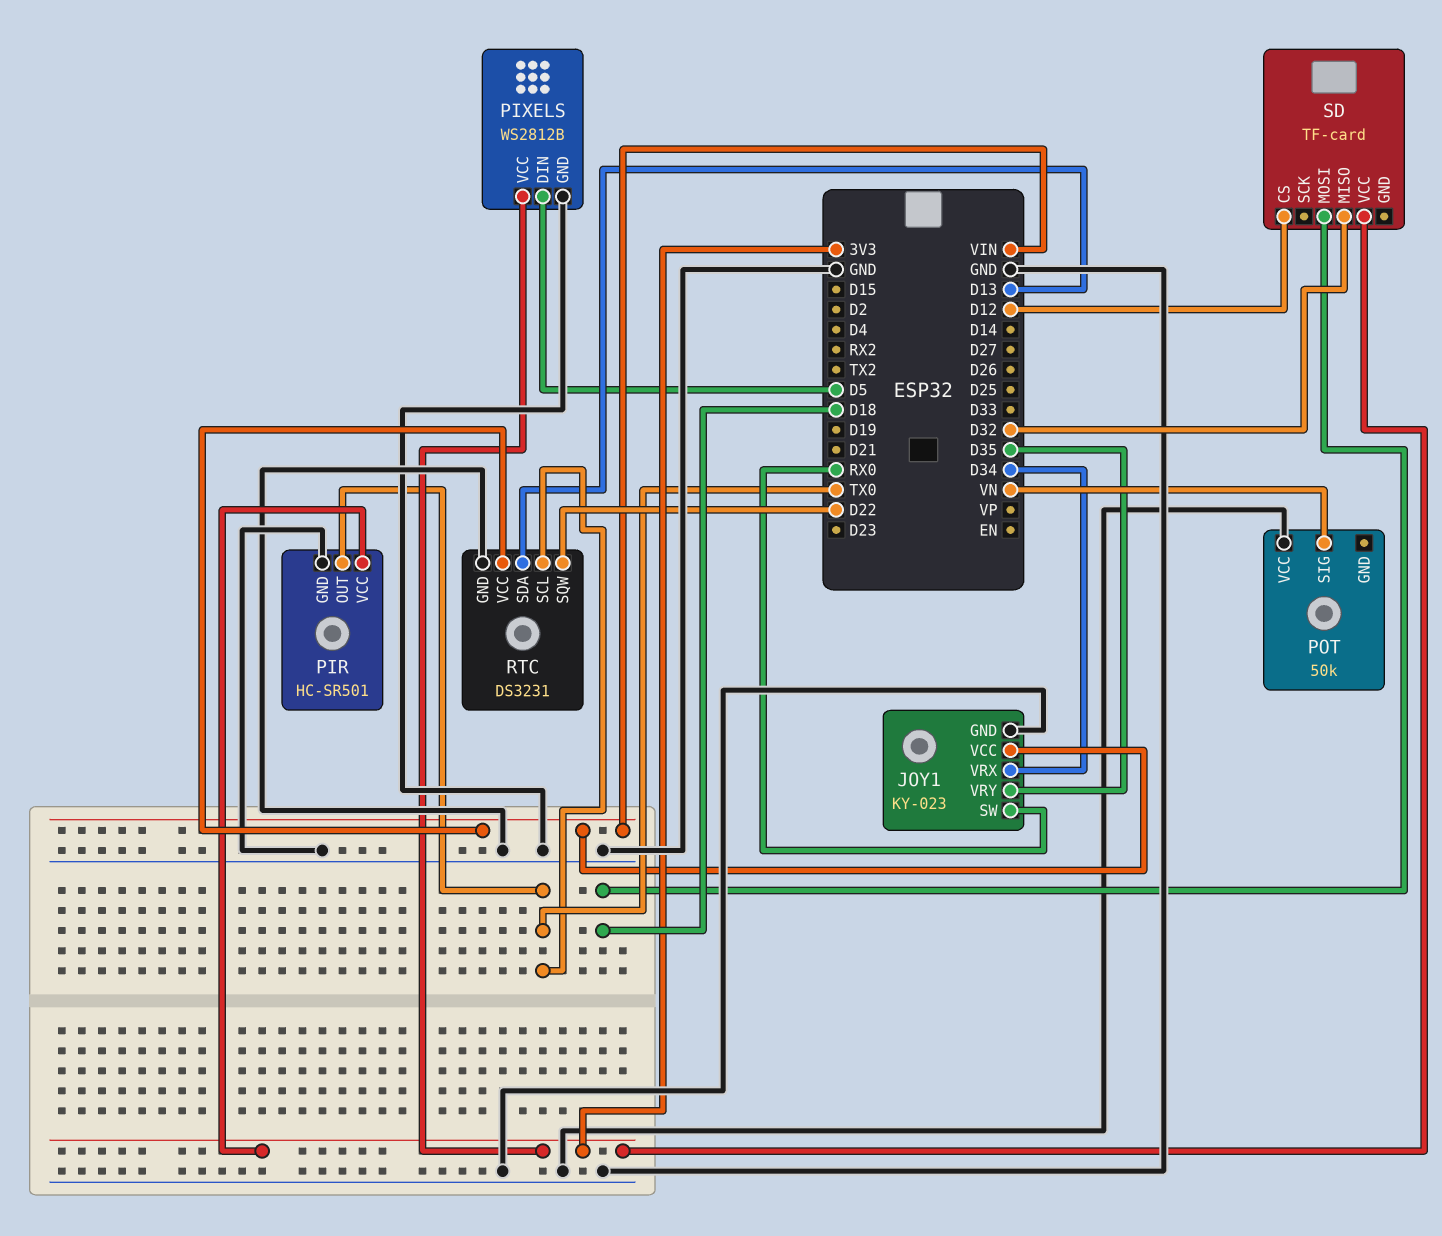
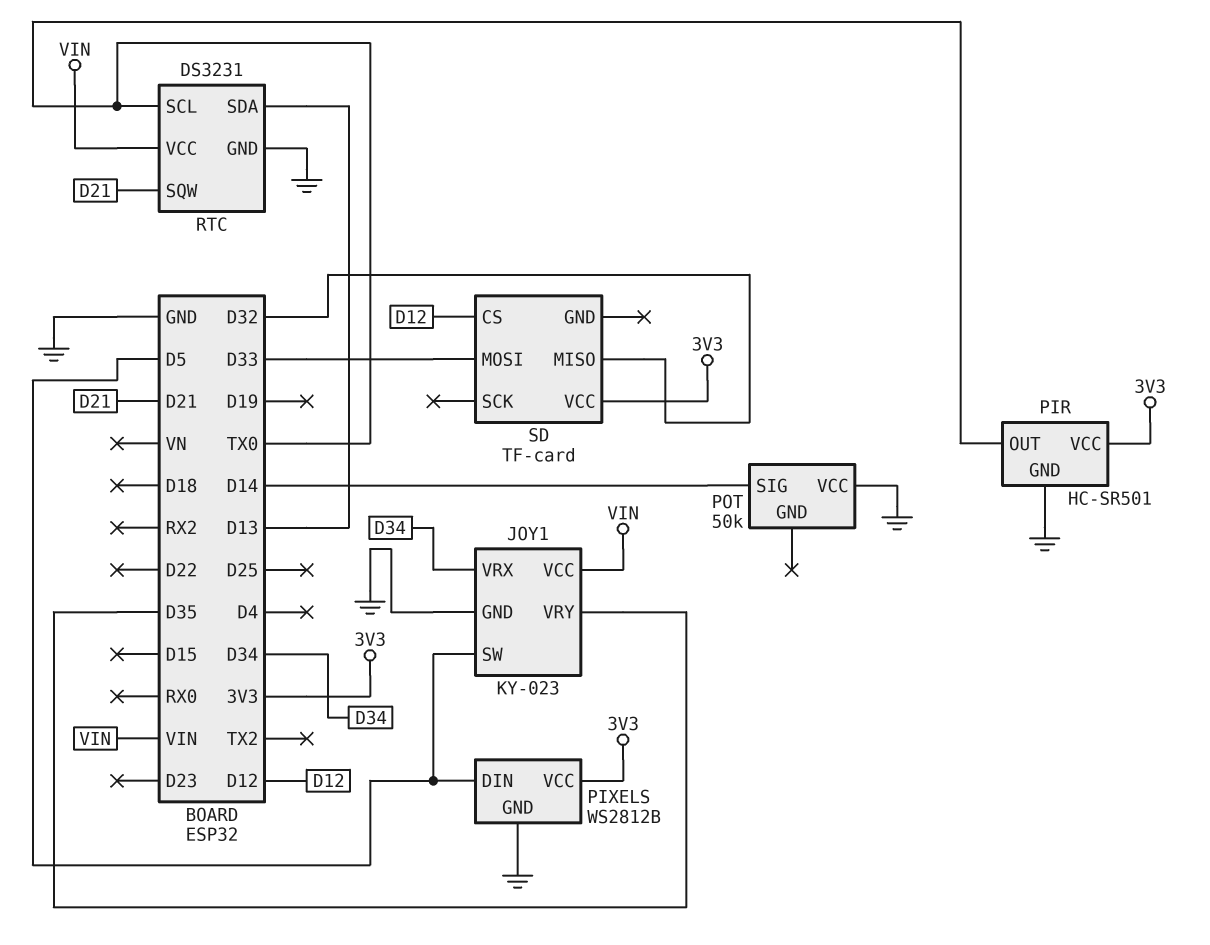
JOY1 pin SW: RX0 -> D5
POT pin SIG: VN -> D14
RTC pin SQW: D22 -> D21
SD pin MOSI: D18 -> D33

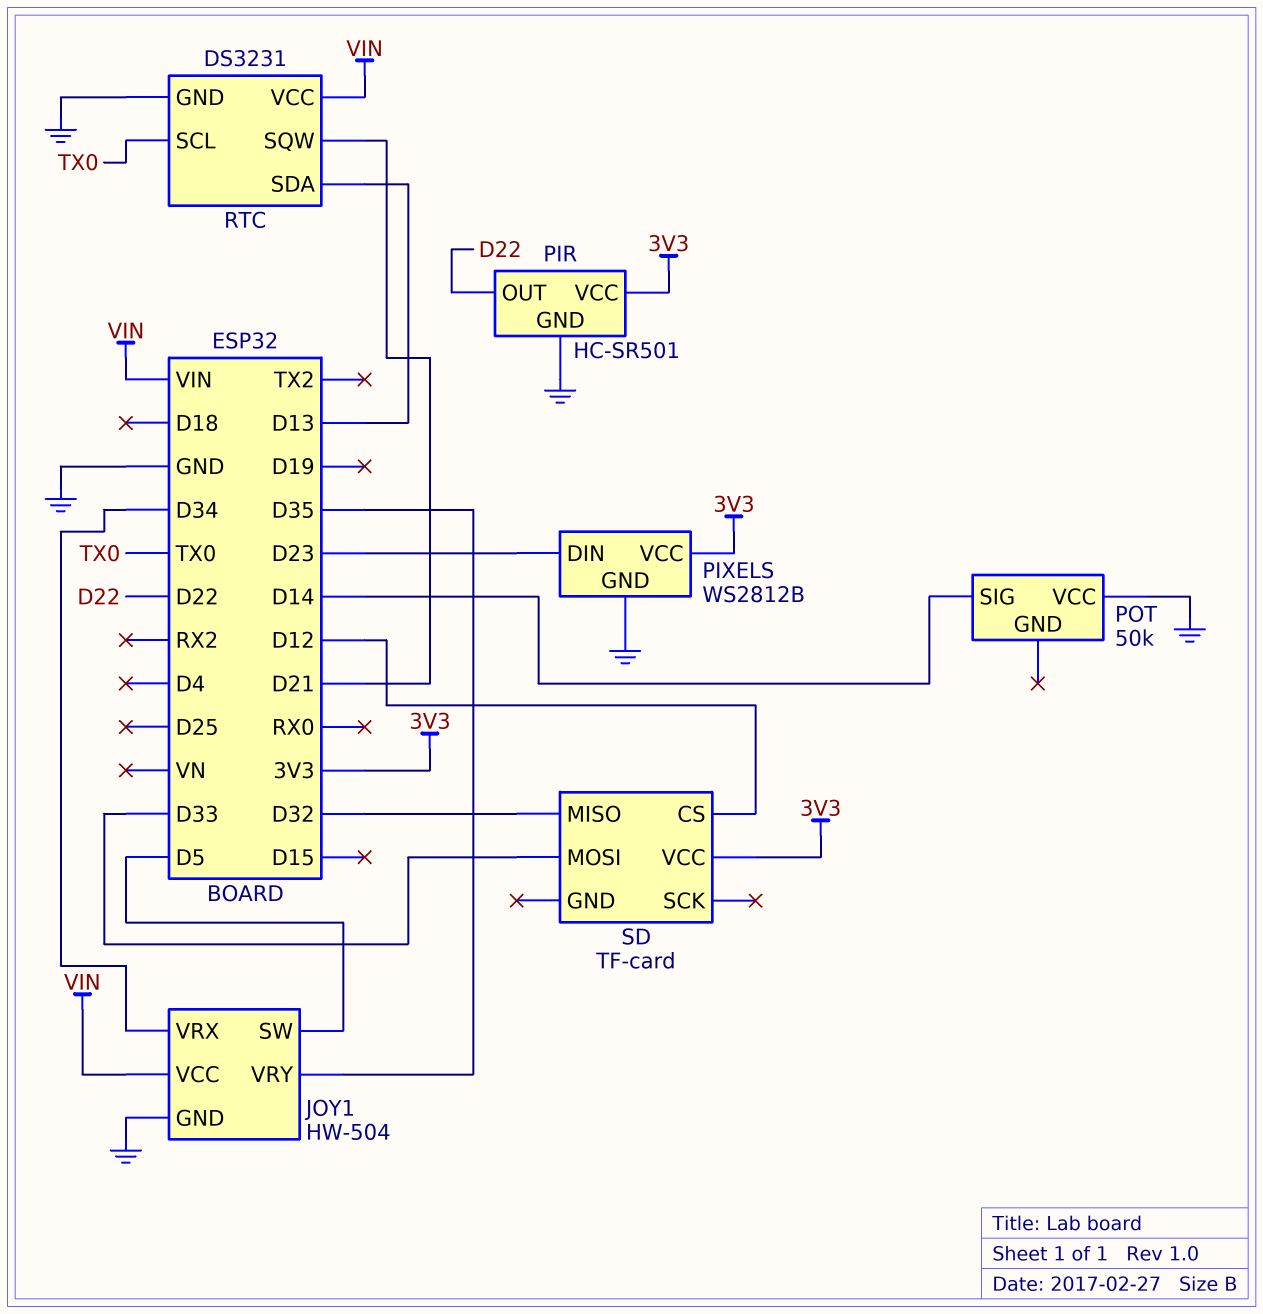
JOY1: KY-023 -> HW-504
PIR pin OUT: TX0 -> D22
PIXELS pin DIN: D5 -> D23

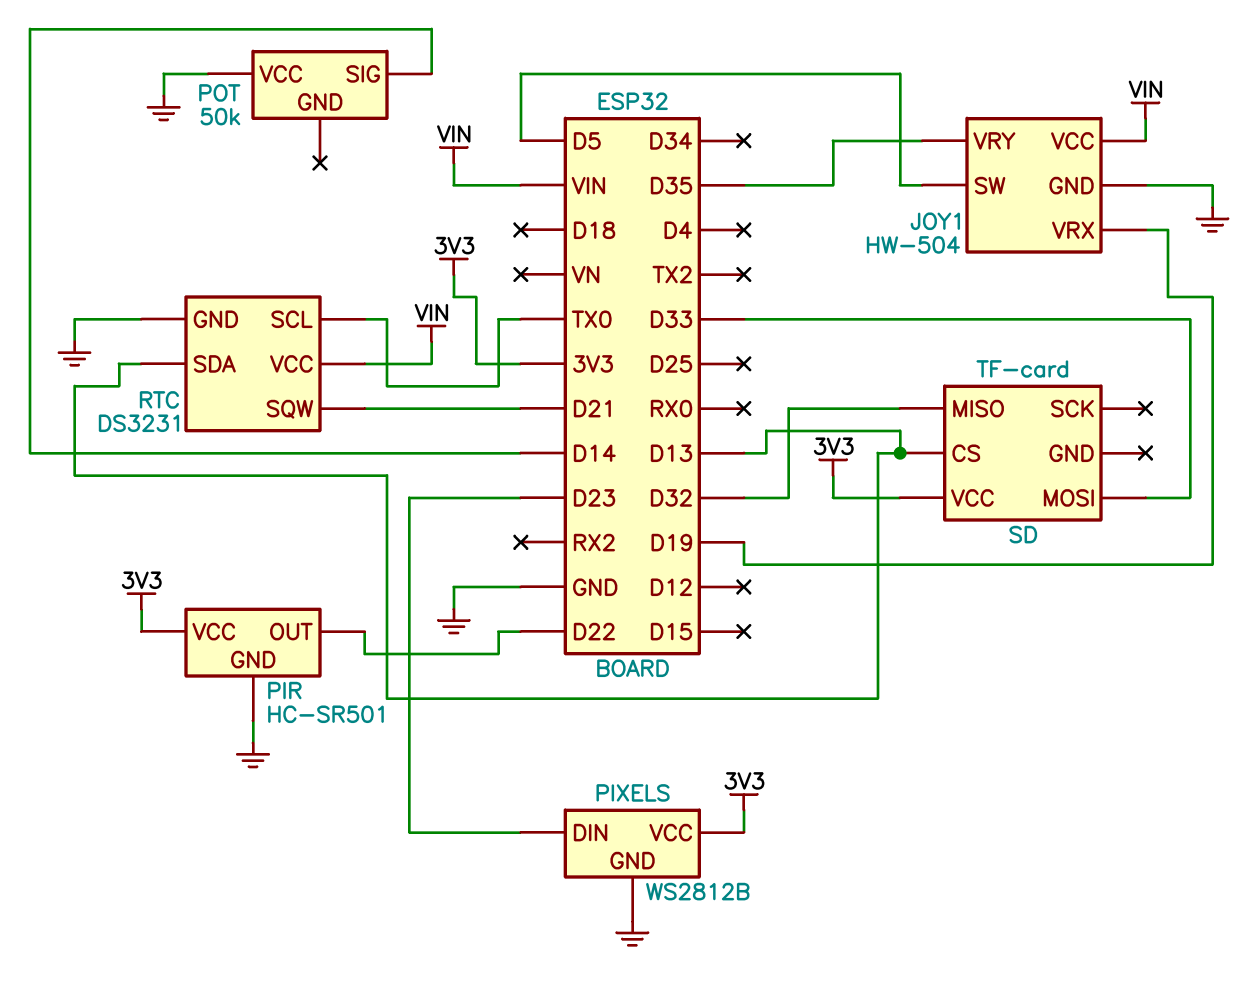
JOY1 pin VRX: D34 -> D19
SD pin CS: D12 -> D13

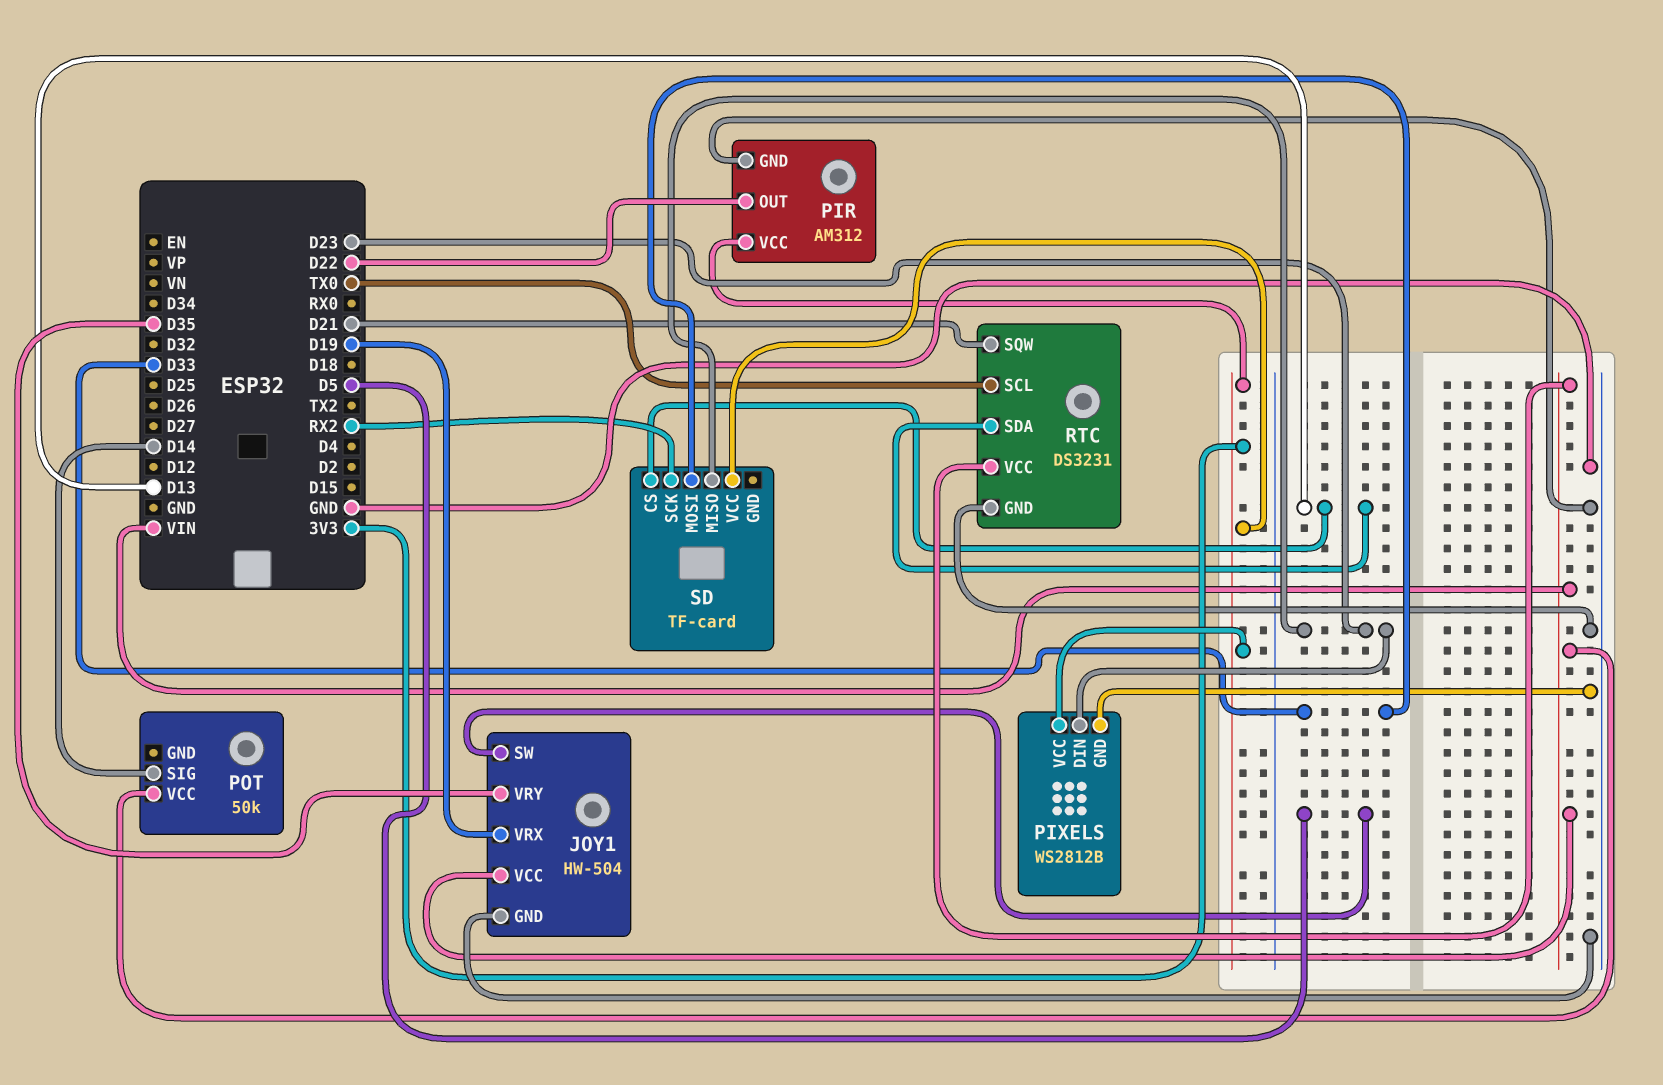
PIR: HC-SR501 -> AM312
POT pin VCC: GND -> VIN
SD pin MISO: D32 -> D23
SD pin SCK: none -> RX2

